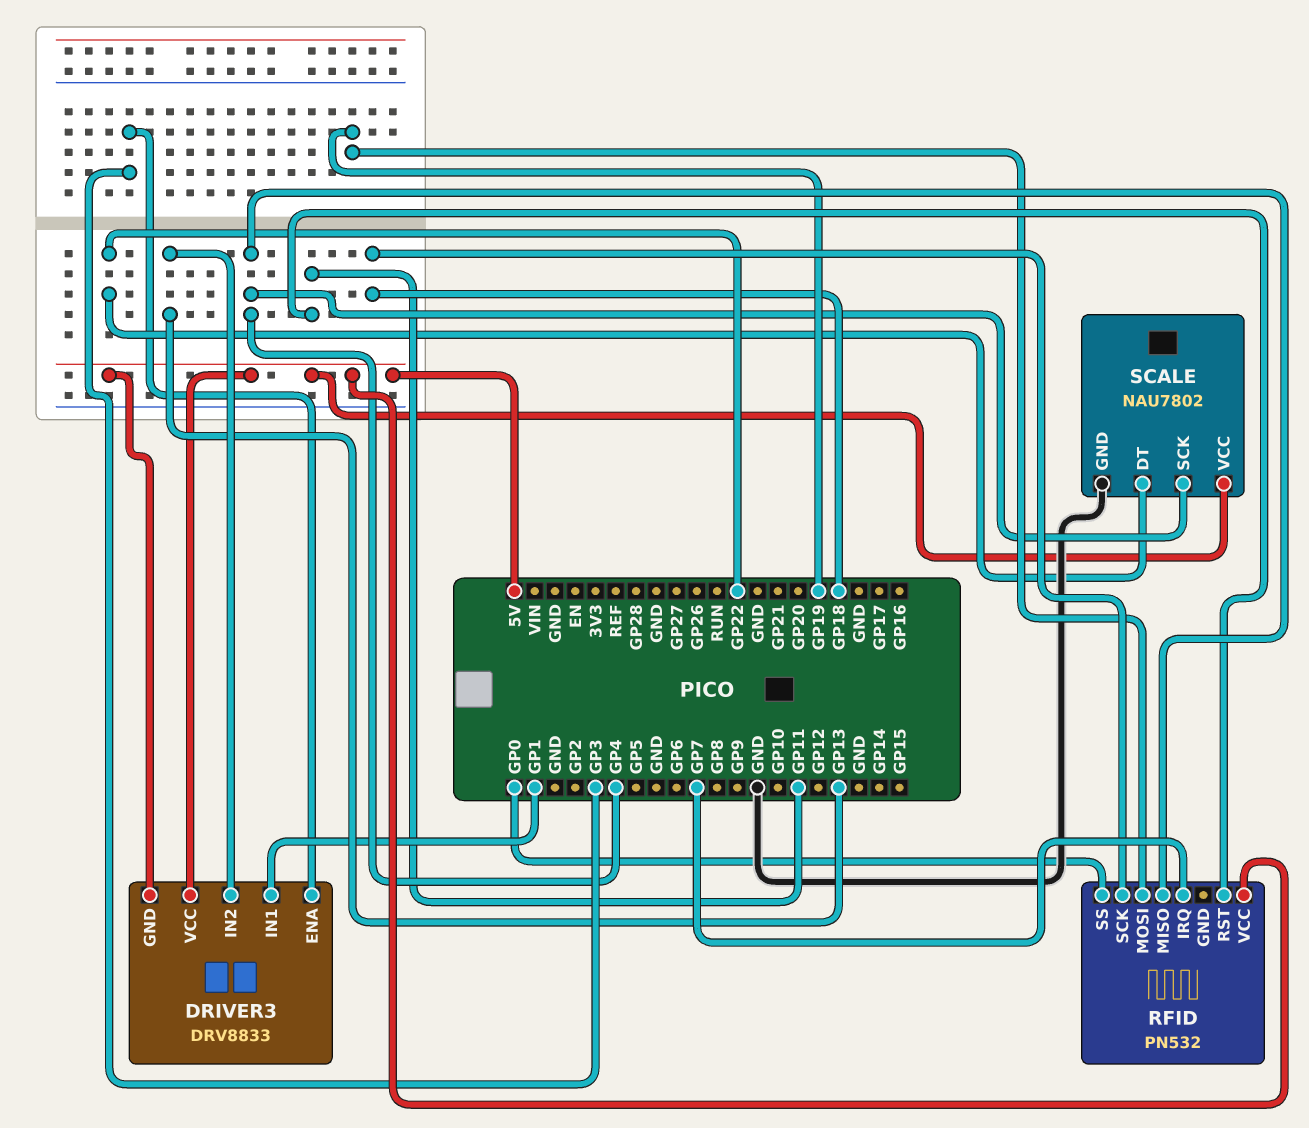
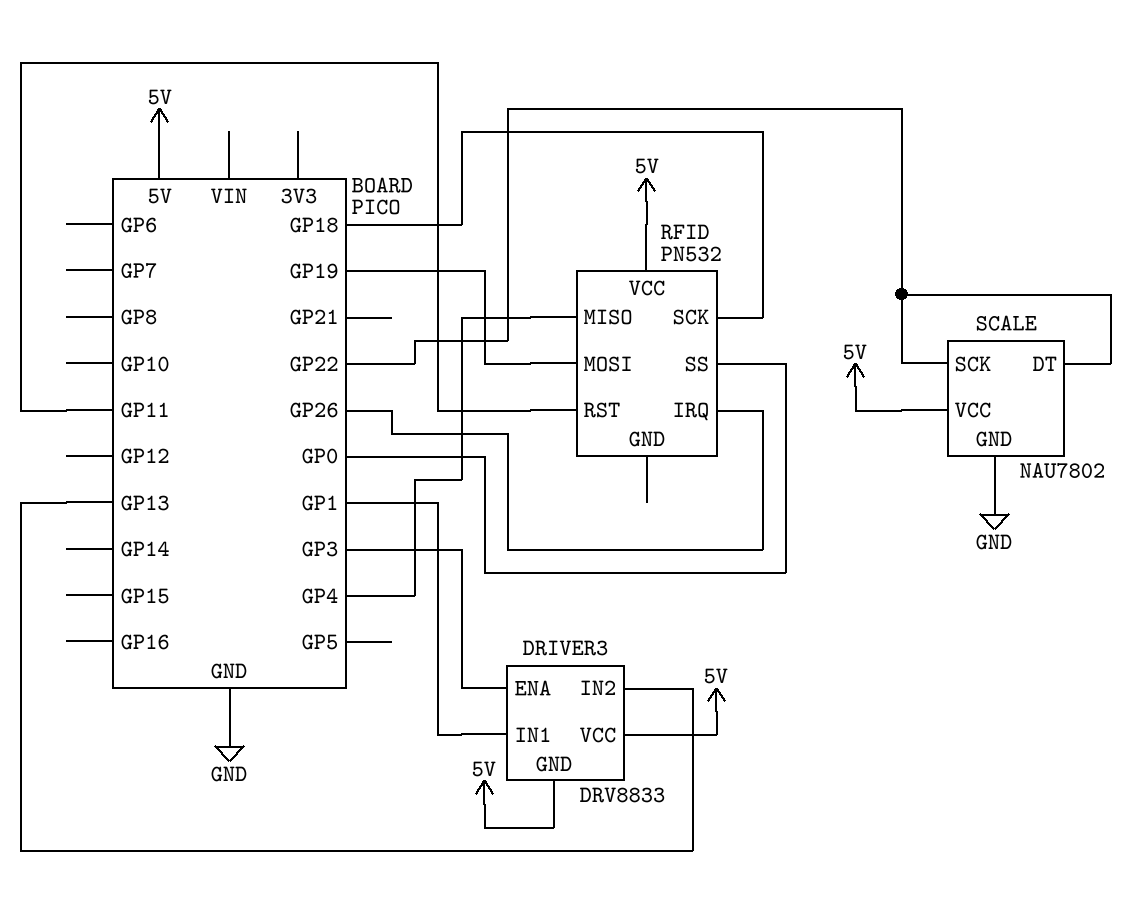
RFID pin IRQ: GP7 -> GP26
SCALE pin SCK: GP4 -> GP22

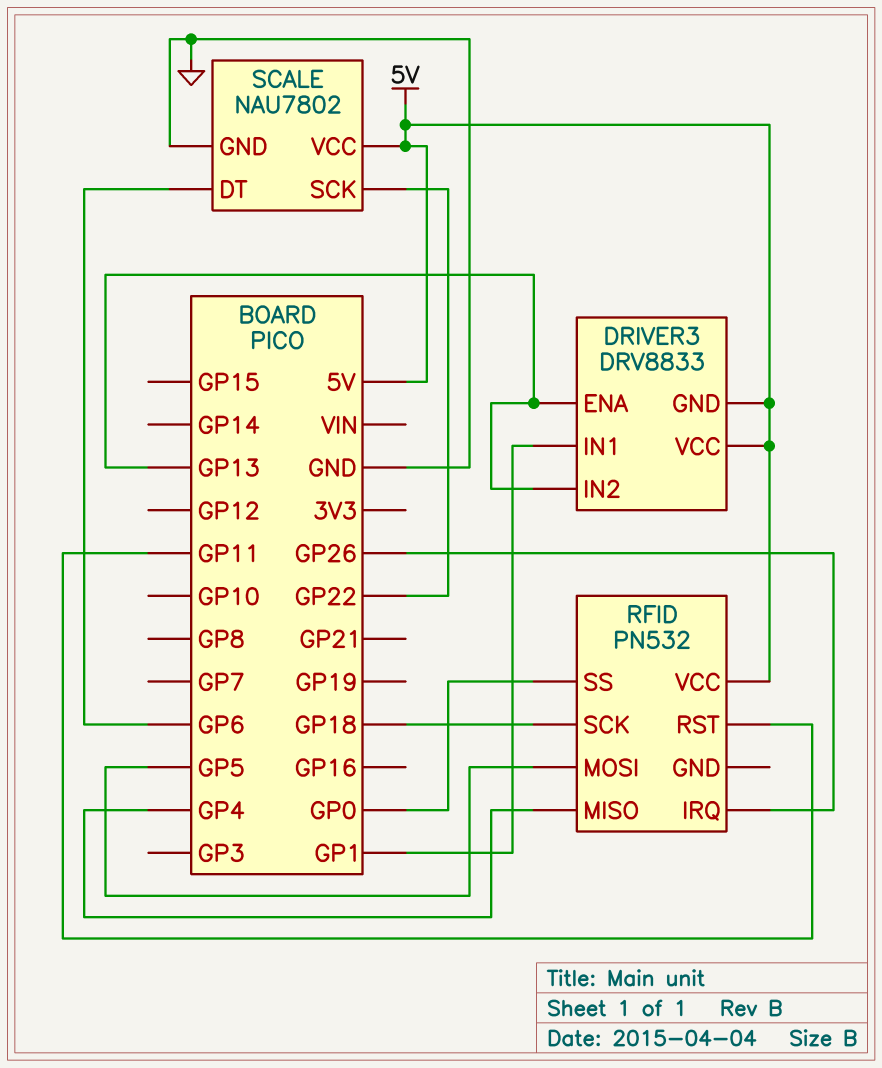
DRIVER3 pin ENA: GP3 -> GP13
RFID pin MOSI: GP19 -> GP5
SCALE pin DT: GP22 -> GP6

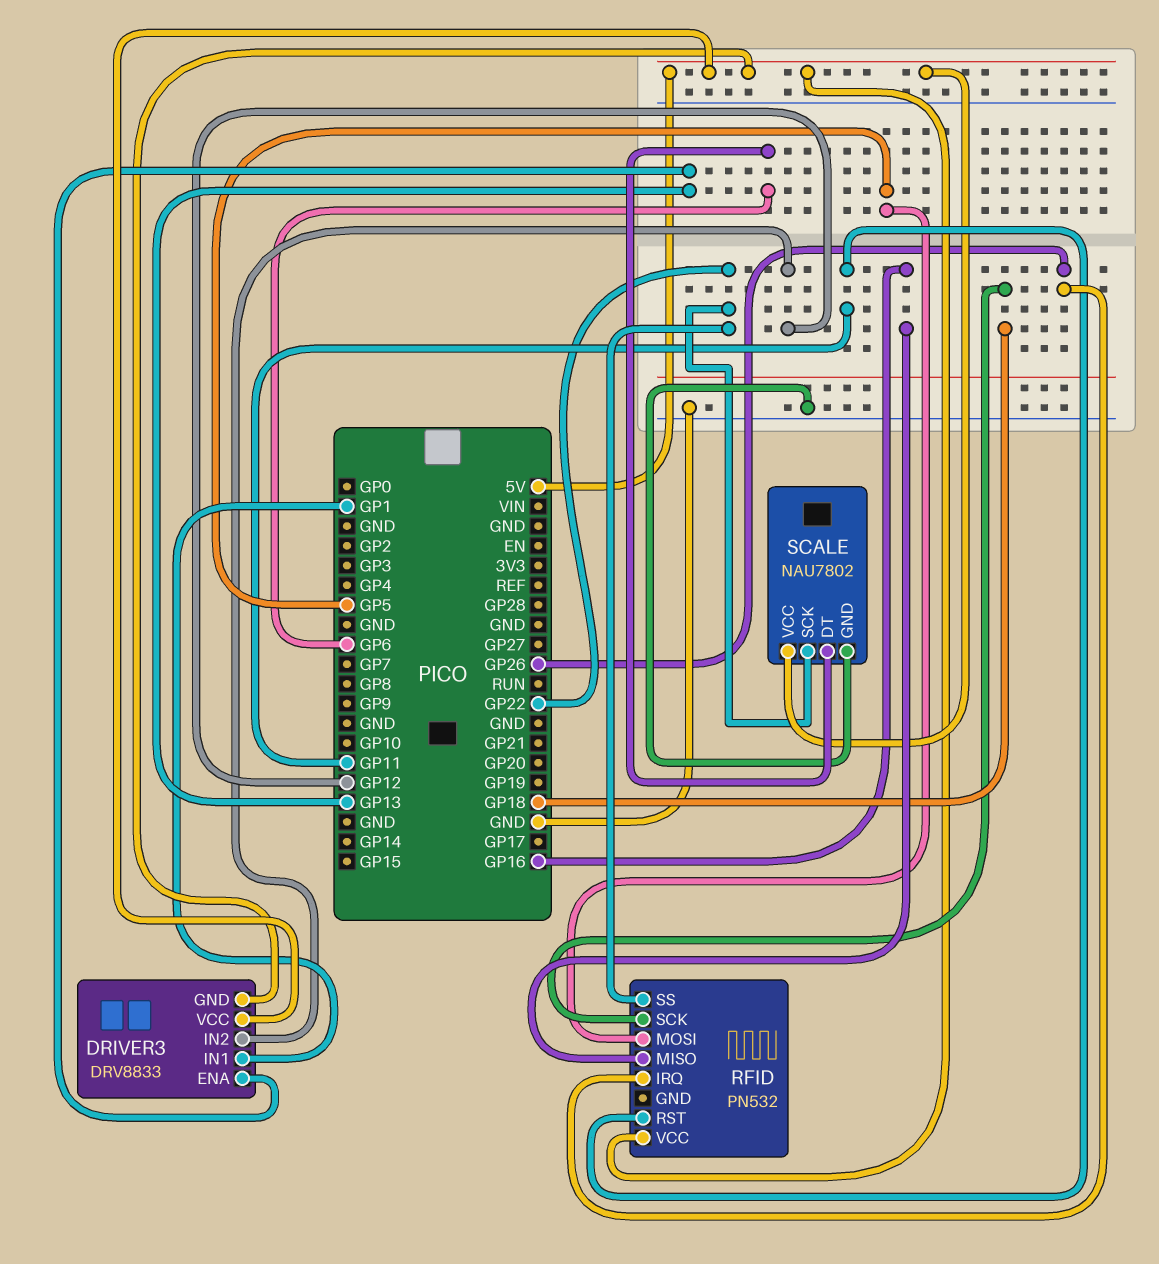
DRIVER3 pin IN2: GP13 -> GP12
RFID pin MISO: GP4 -> GP16
RFID pin SS: GP0 -> GP22

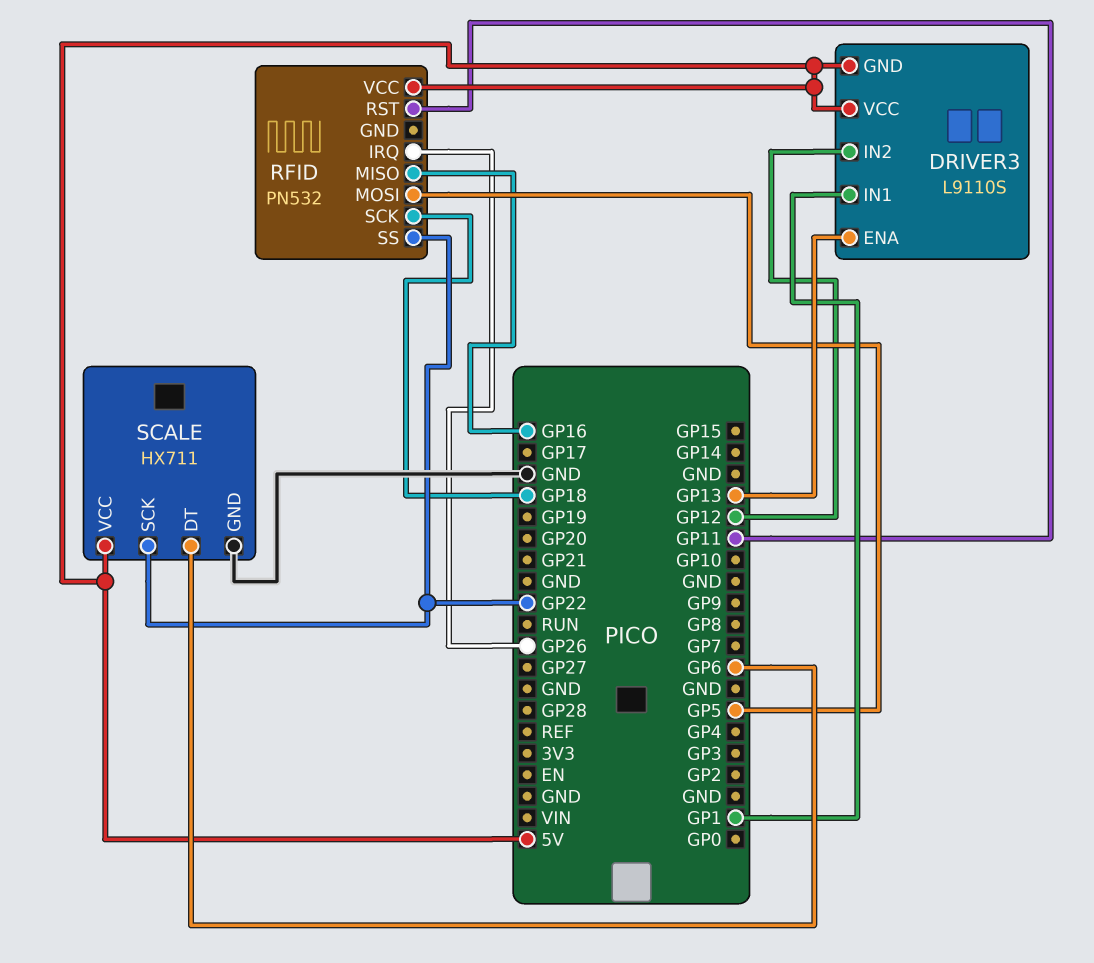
DRIVER3: DRV8833 -> L9110S
SCALE: NAU7802 -> HX711

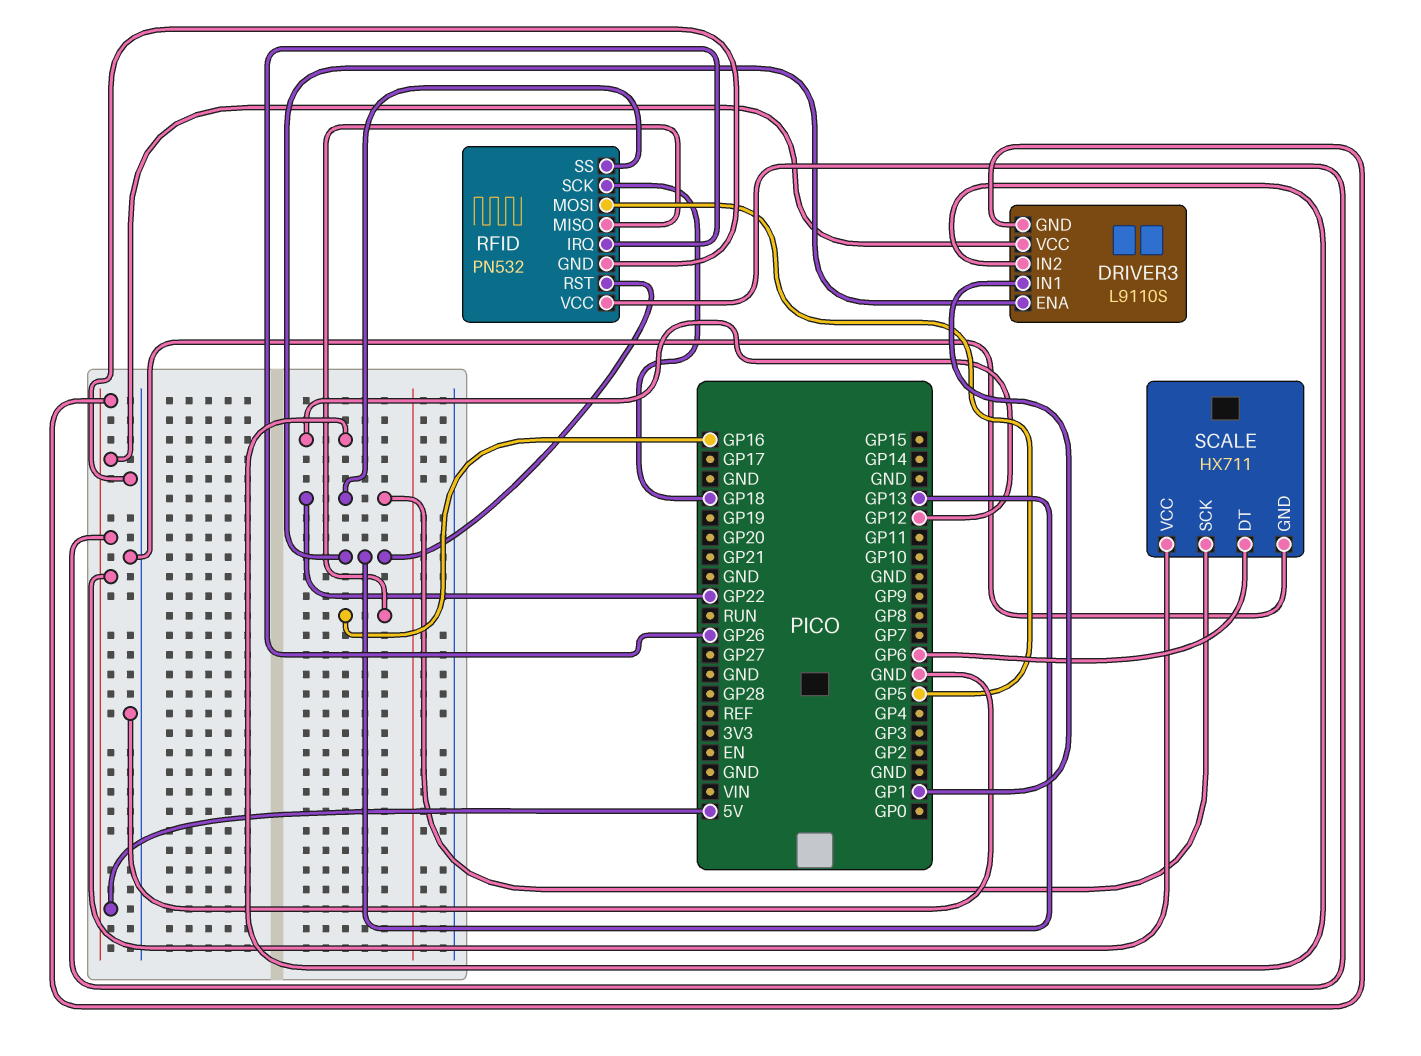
RFID pin GND: none -> GND
RFID pin RST: GP11 -> GP13

